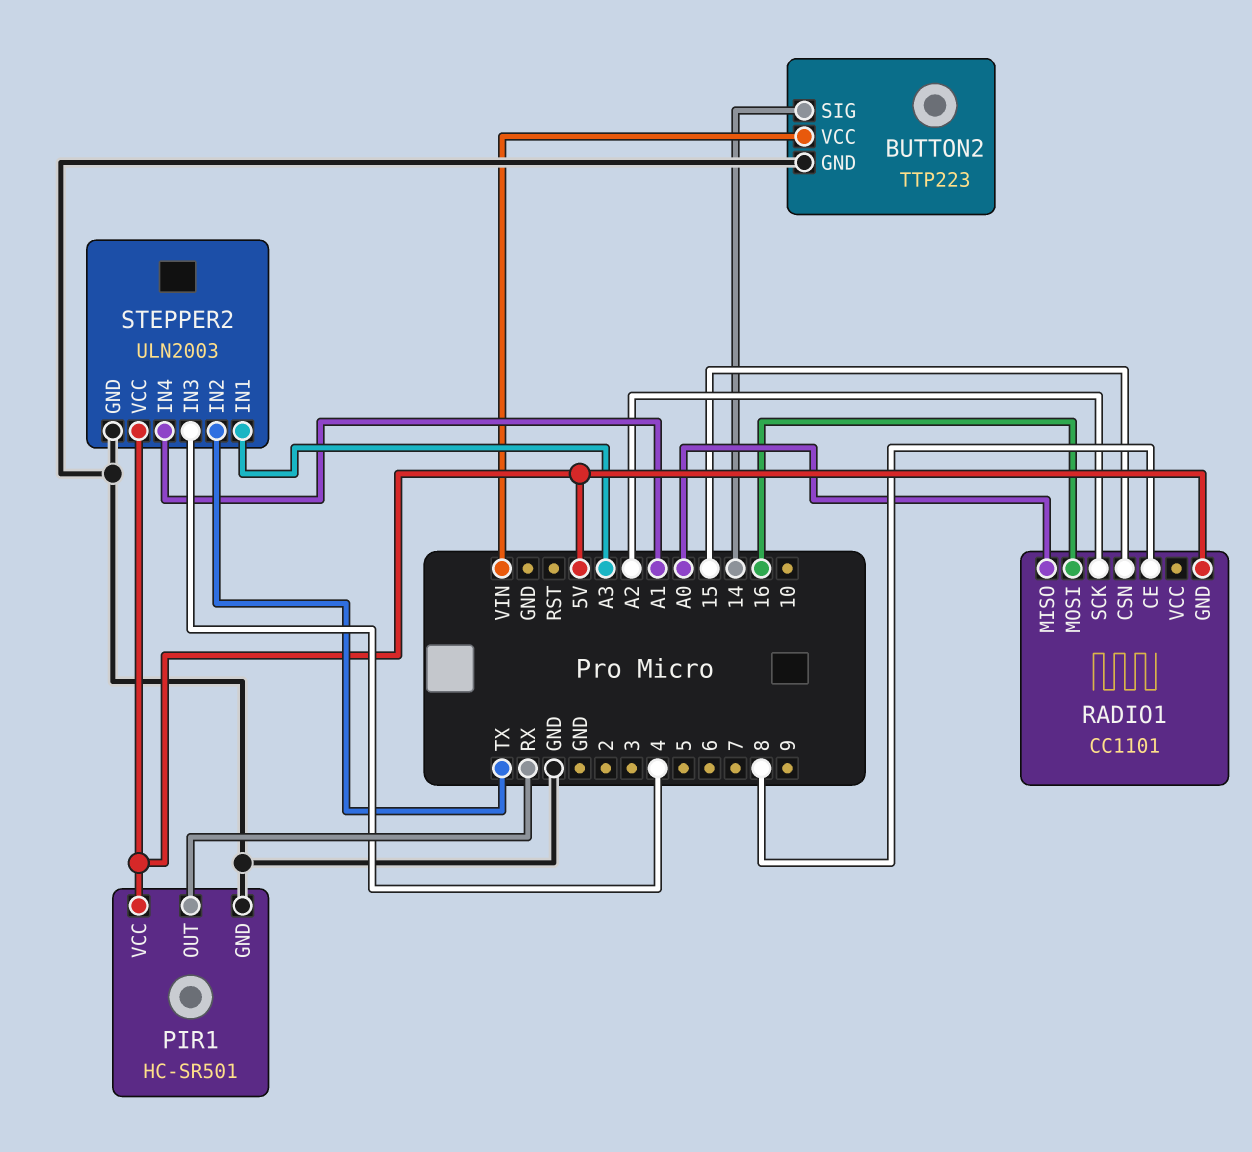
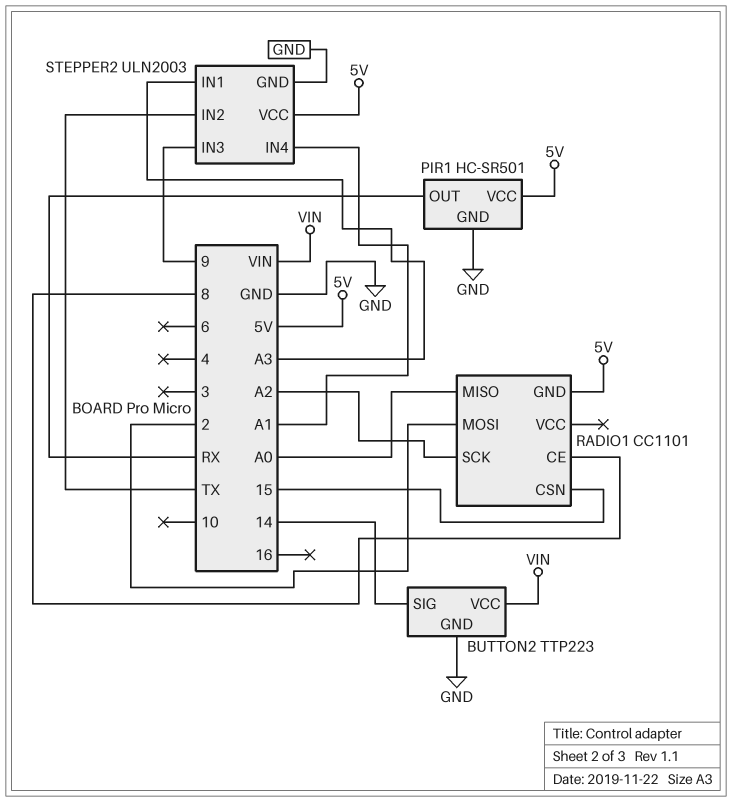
RADIO1 pin MOSI: 16 -> 2
STEPPER2 pin IN3: 4 -> 9

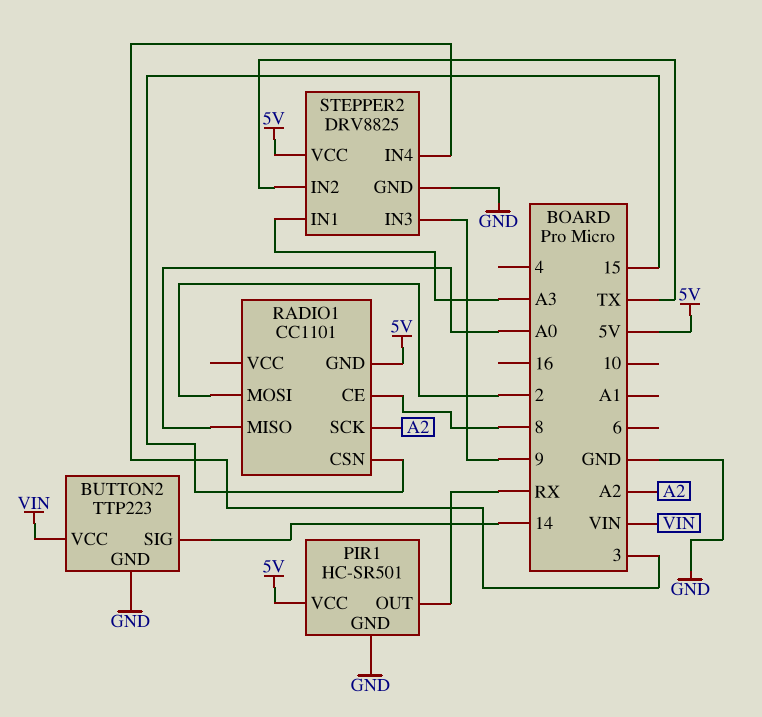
STEPPER2: ULN2003 -> DRV8825
STEPPER2 pin IN4: A1 -> 3

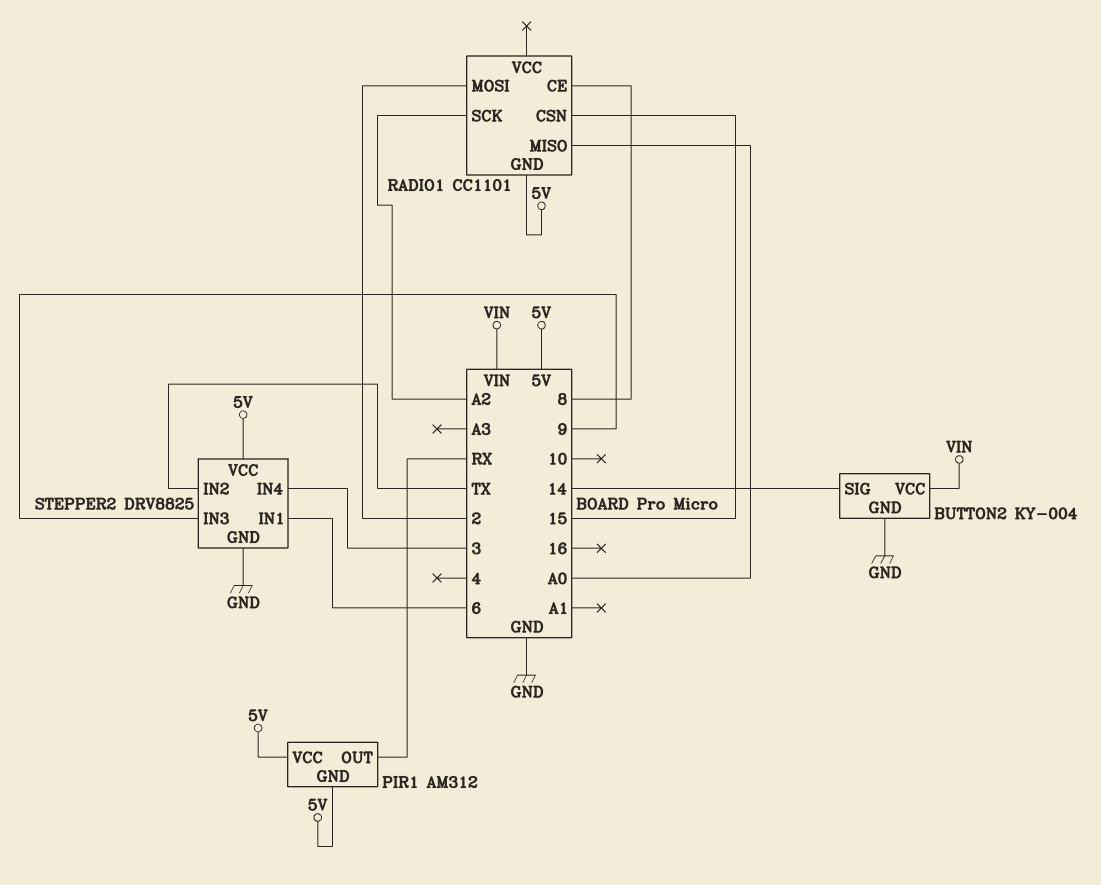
BUTTON2: TTP223 -> KY-004
PIR1: HC-SR501 -> AM312
PIR1 pin GND: GND -> 5V
STEPPER2 pin IN1: A3 -> 6

